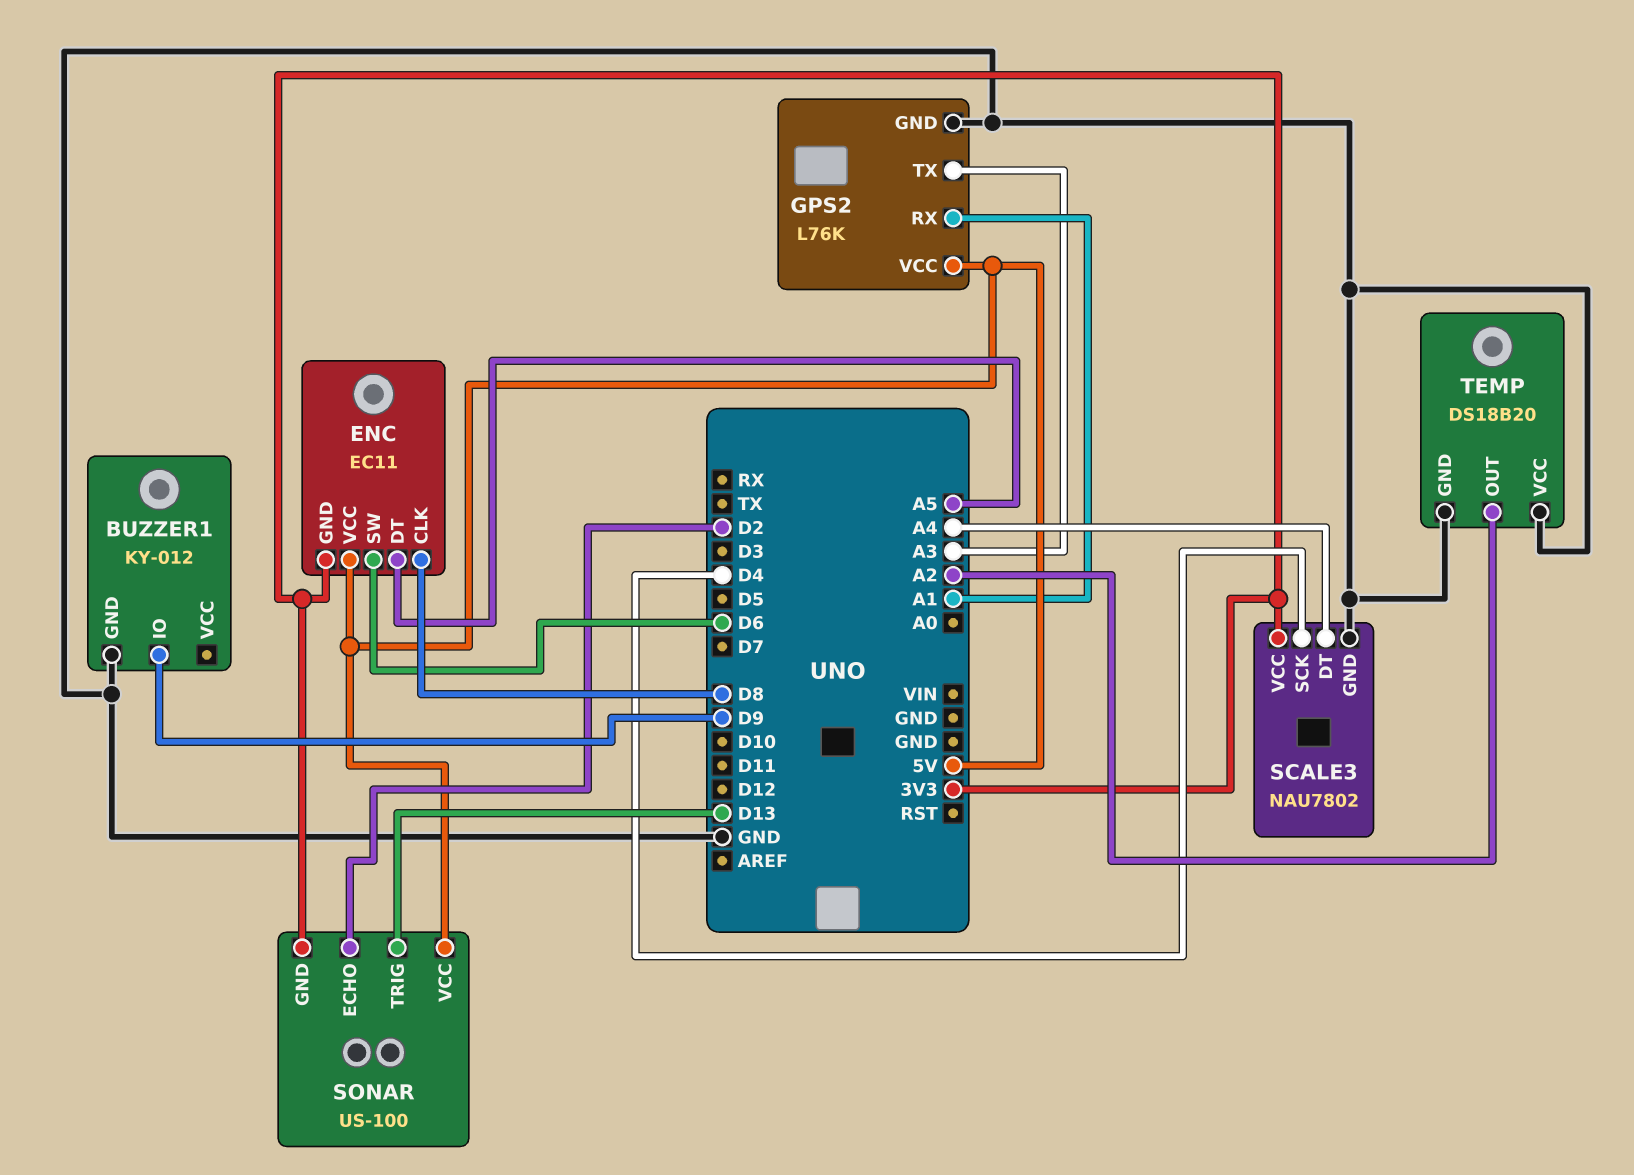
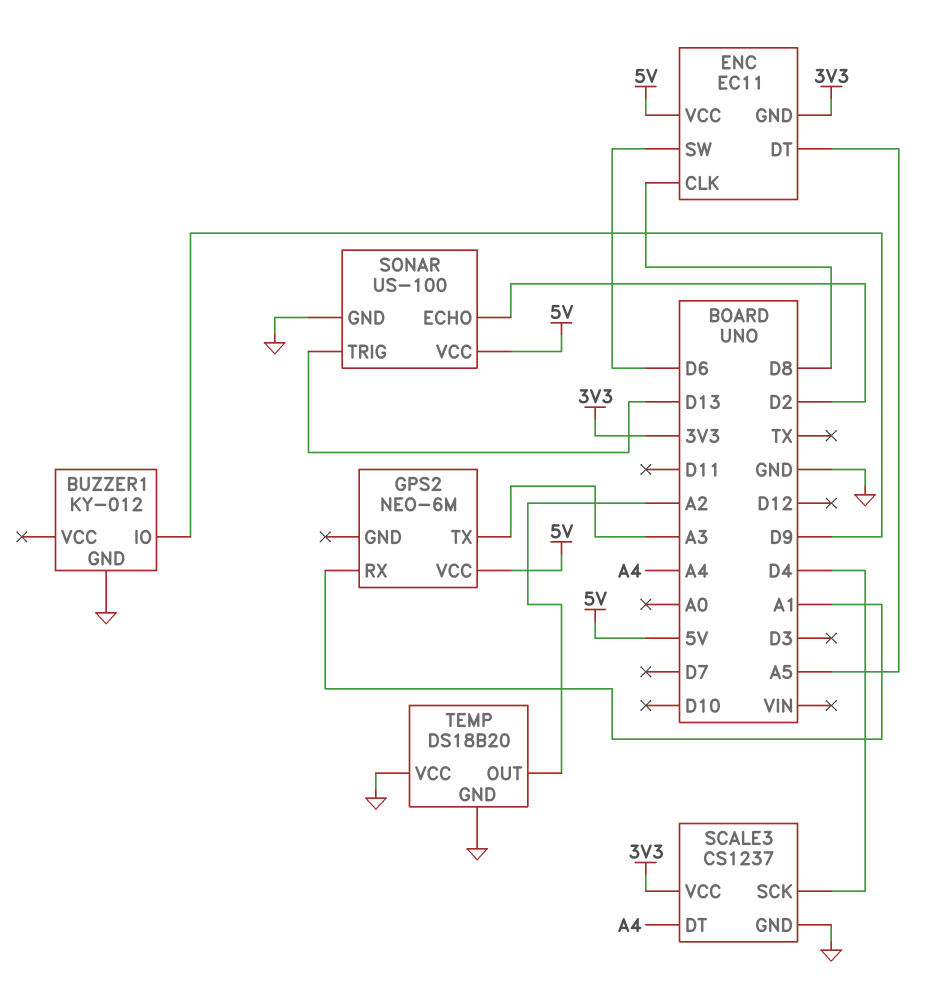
GPS2: L76K -> NEO-6M
GPS2 pin GND: GND -> none
SCALE3: NAU7802 -> CS1237
SONAR pin GND: 3V3 -> GND

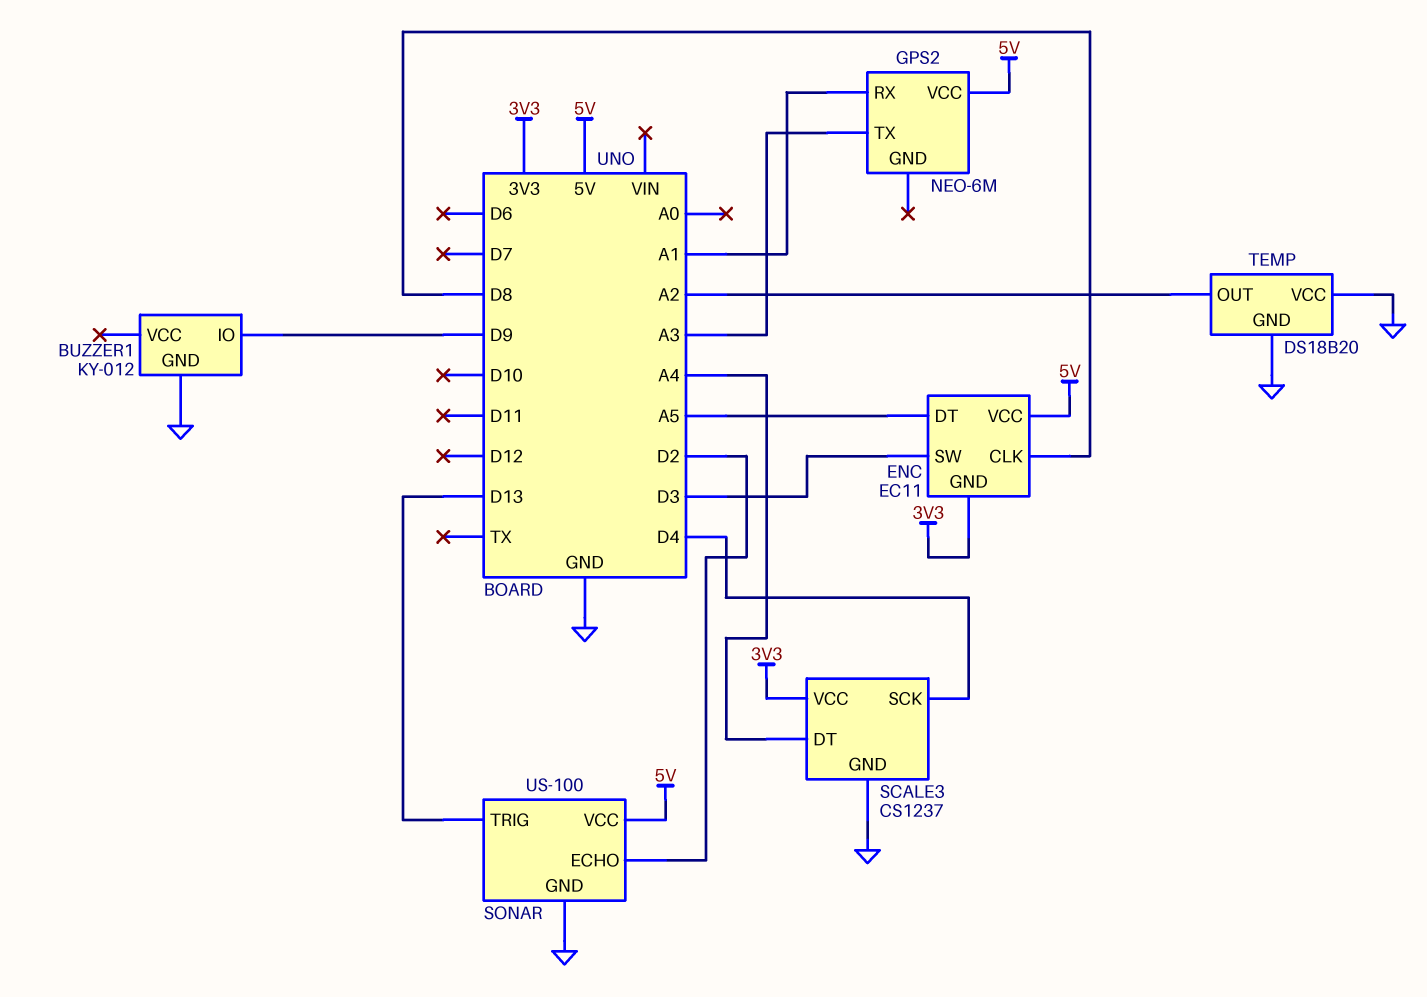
ENC pin SW: D6 -> D3

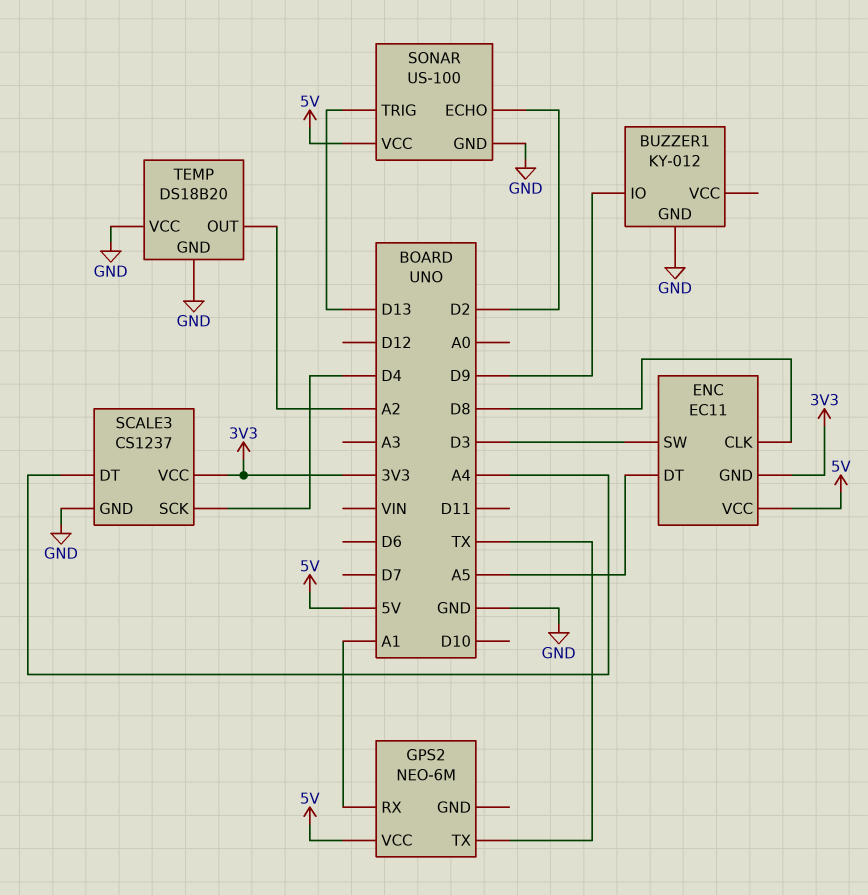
GPS2 pin TX: A3 -> TX

